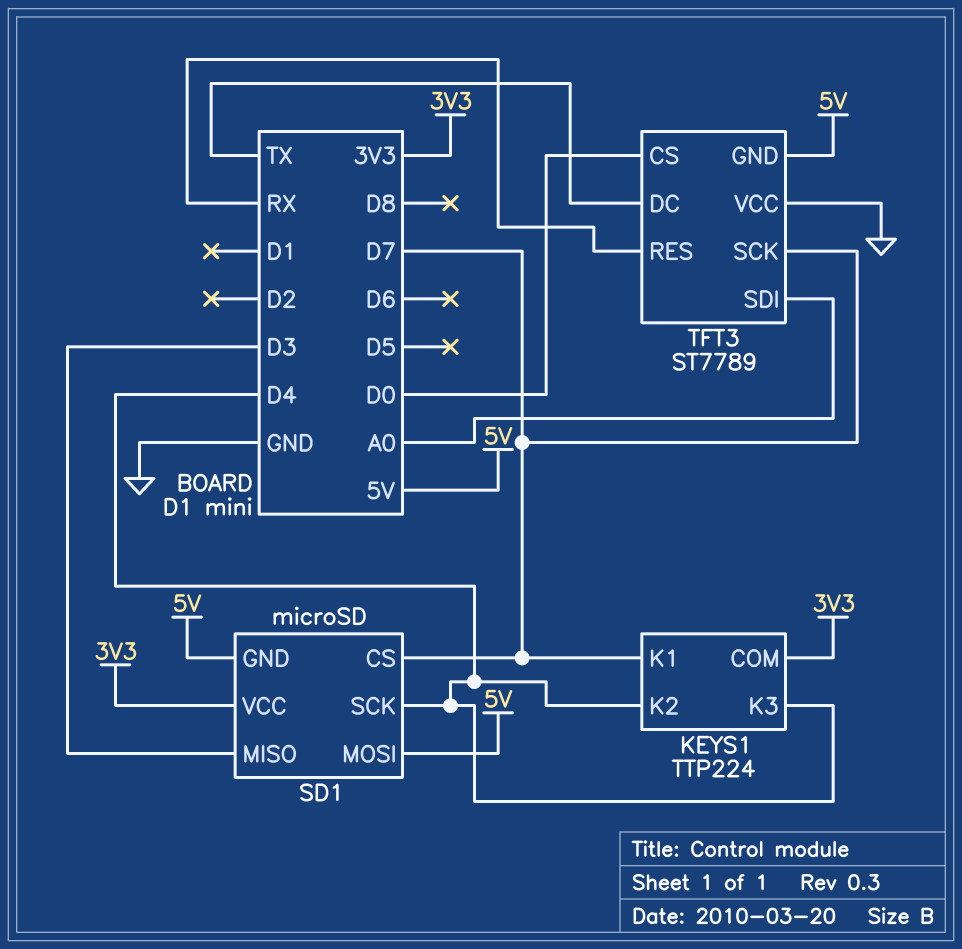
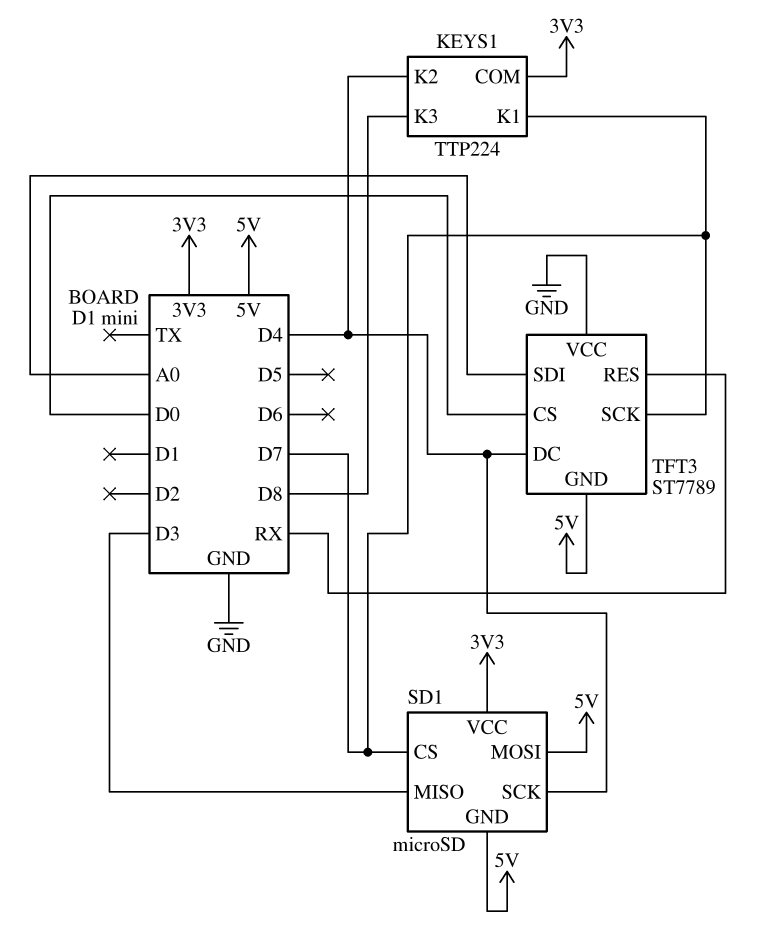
KEYS1 pin K3: D4 -> D8
TFT3 pin DC: TX -> D4

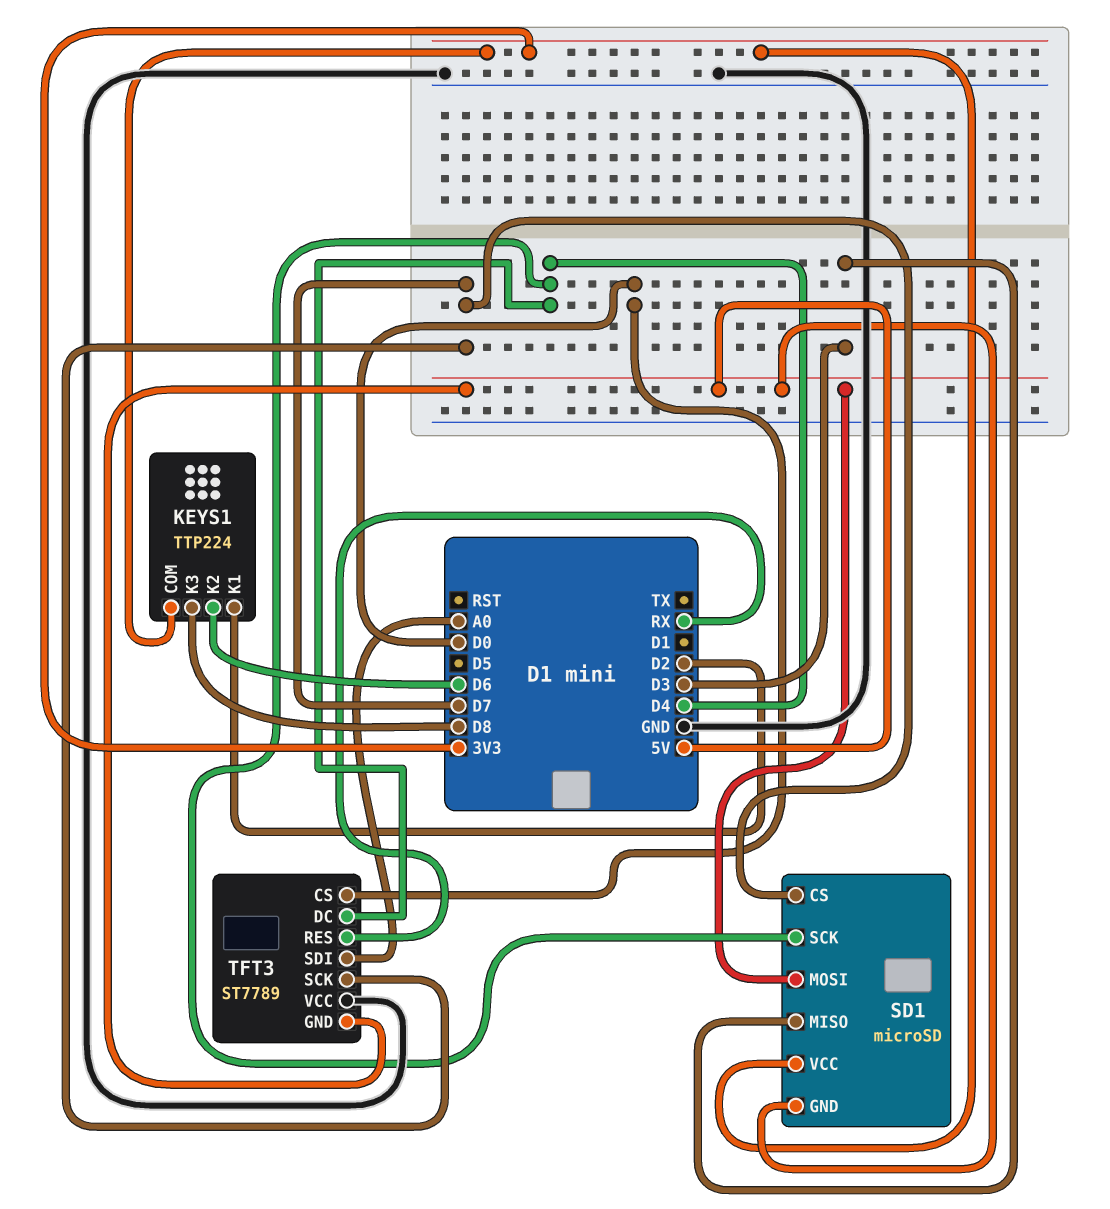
KEYS1 pin K1: D7 -> D2
KEYS1 pin K2: D4 -> D6

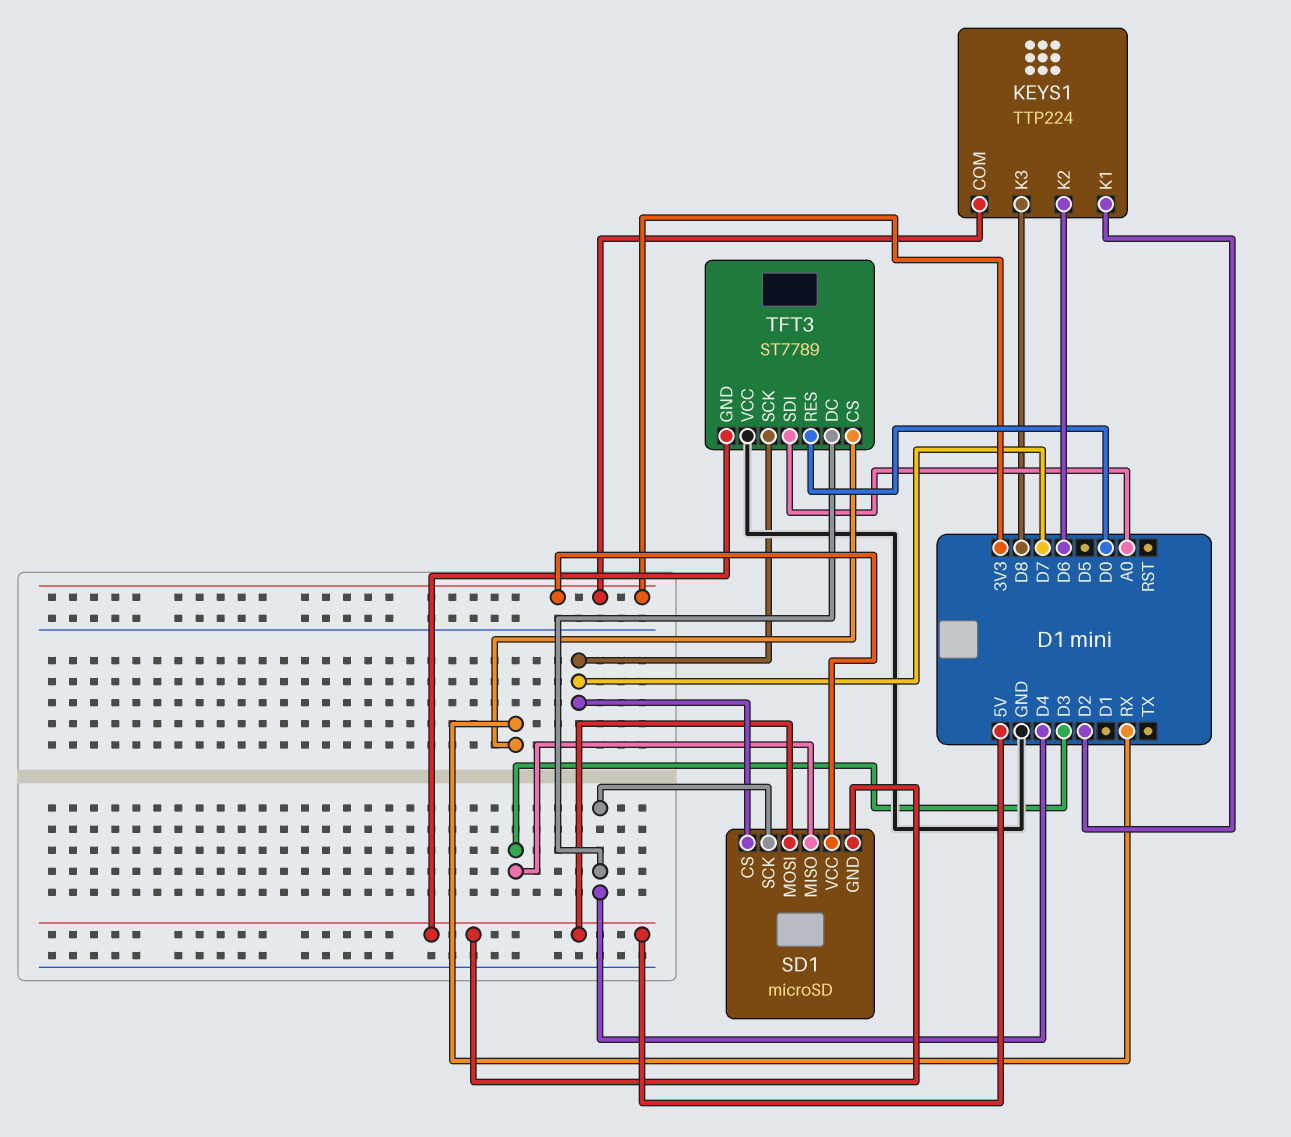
TFT3 pin CS: D0 -> RX
TFT3 pin RES: RX -> D0

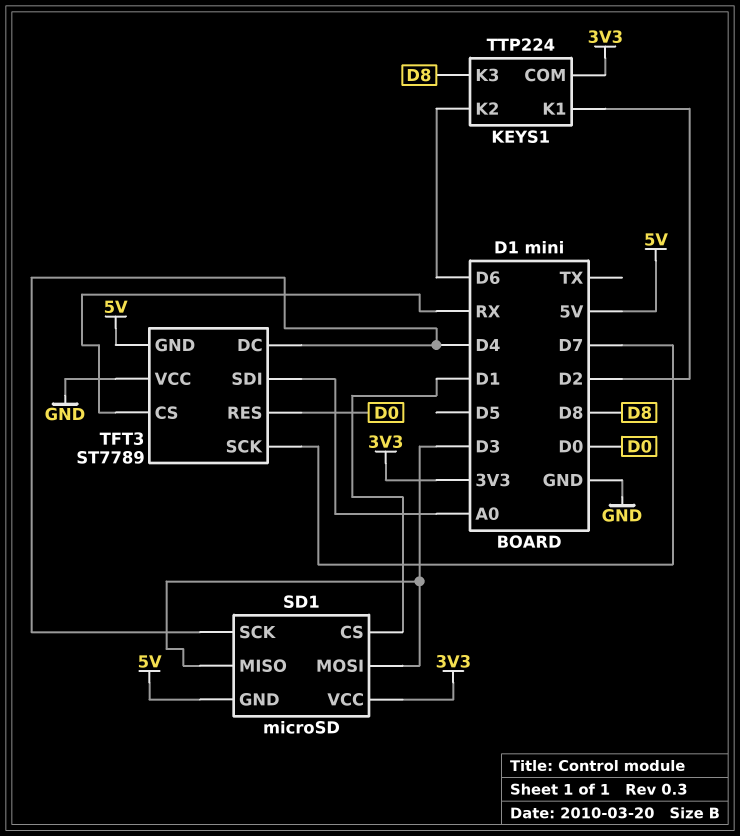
SD1 pin CS: D7 -> D1
SD1 pin MOSI: 5V -> D3

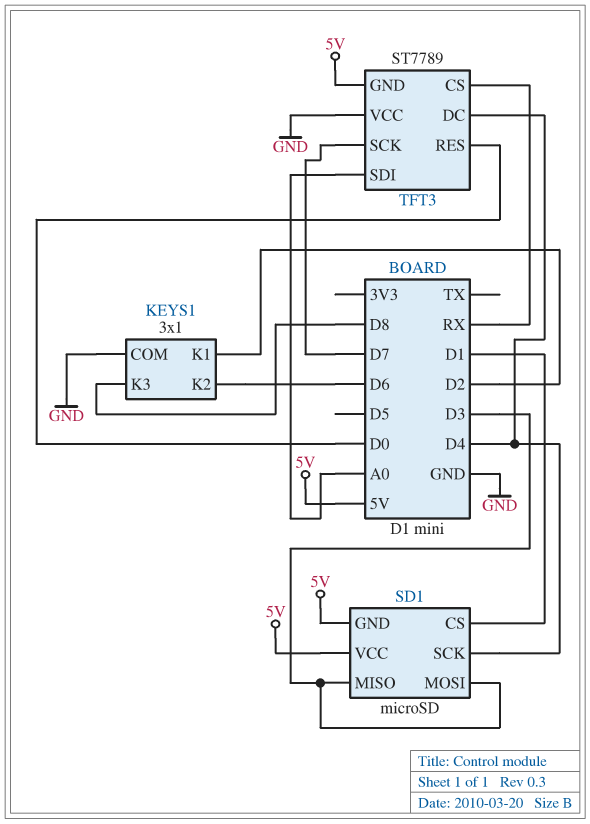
KEYS1: TTP224 -> 3x1
KEYS1 pin COM: 3V3 -> GND
SD1 pin VCC: 3V3 -> 5V

